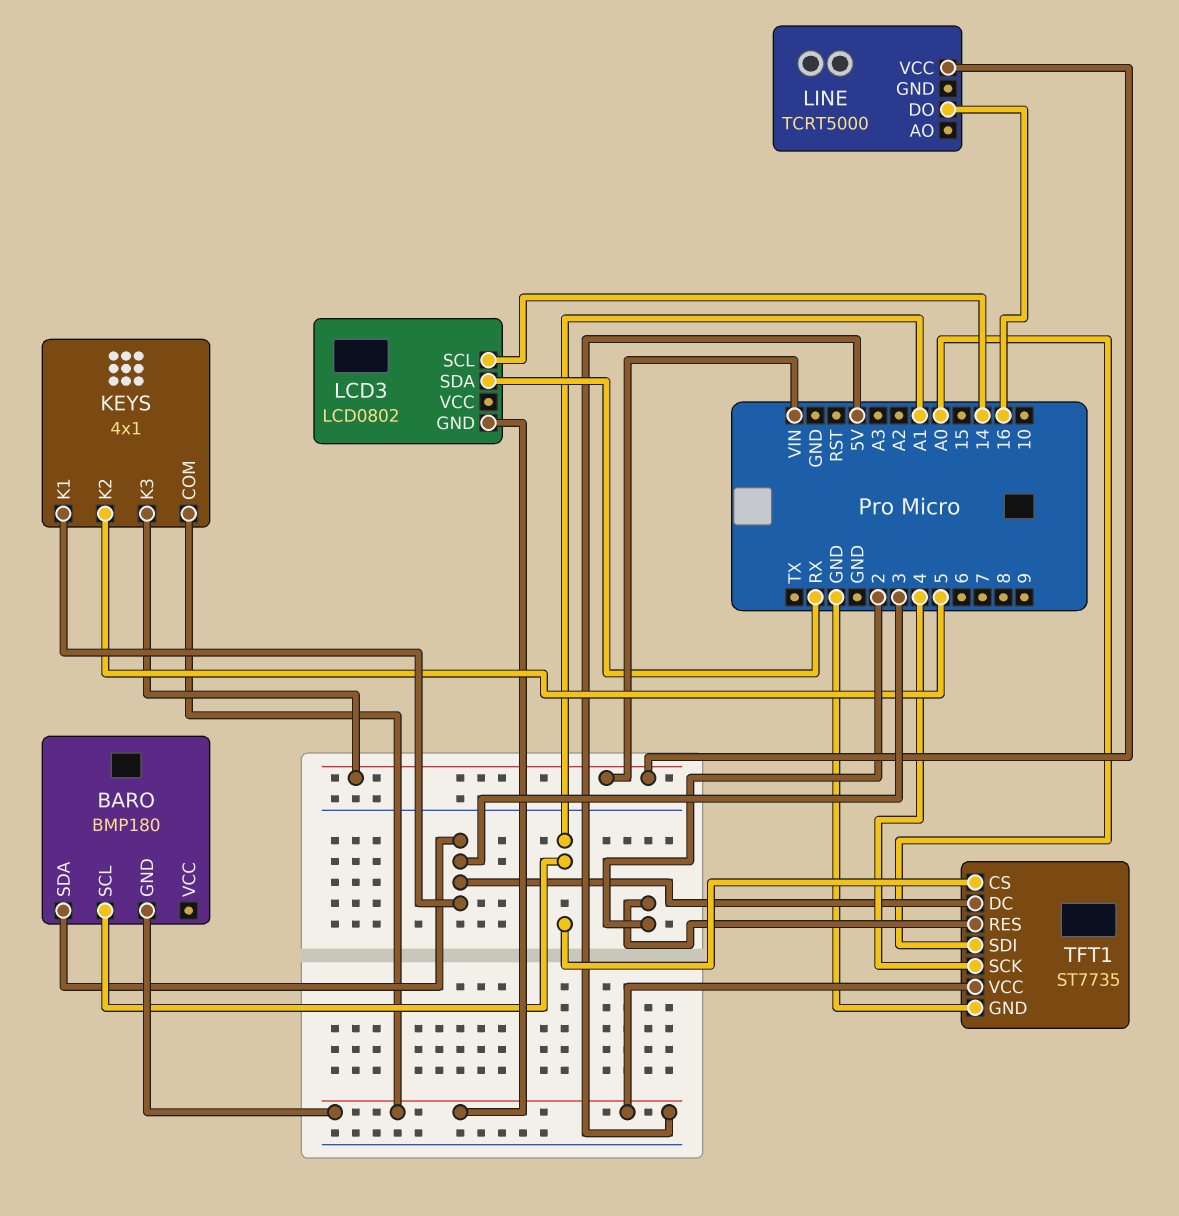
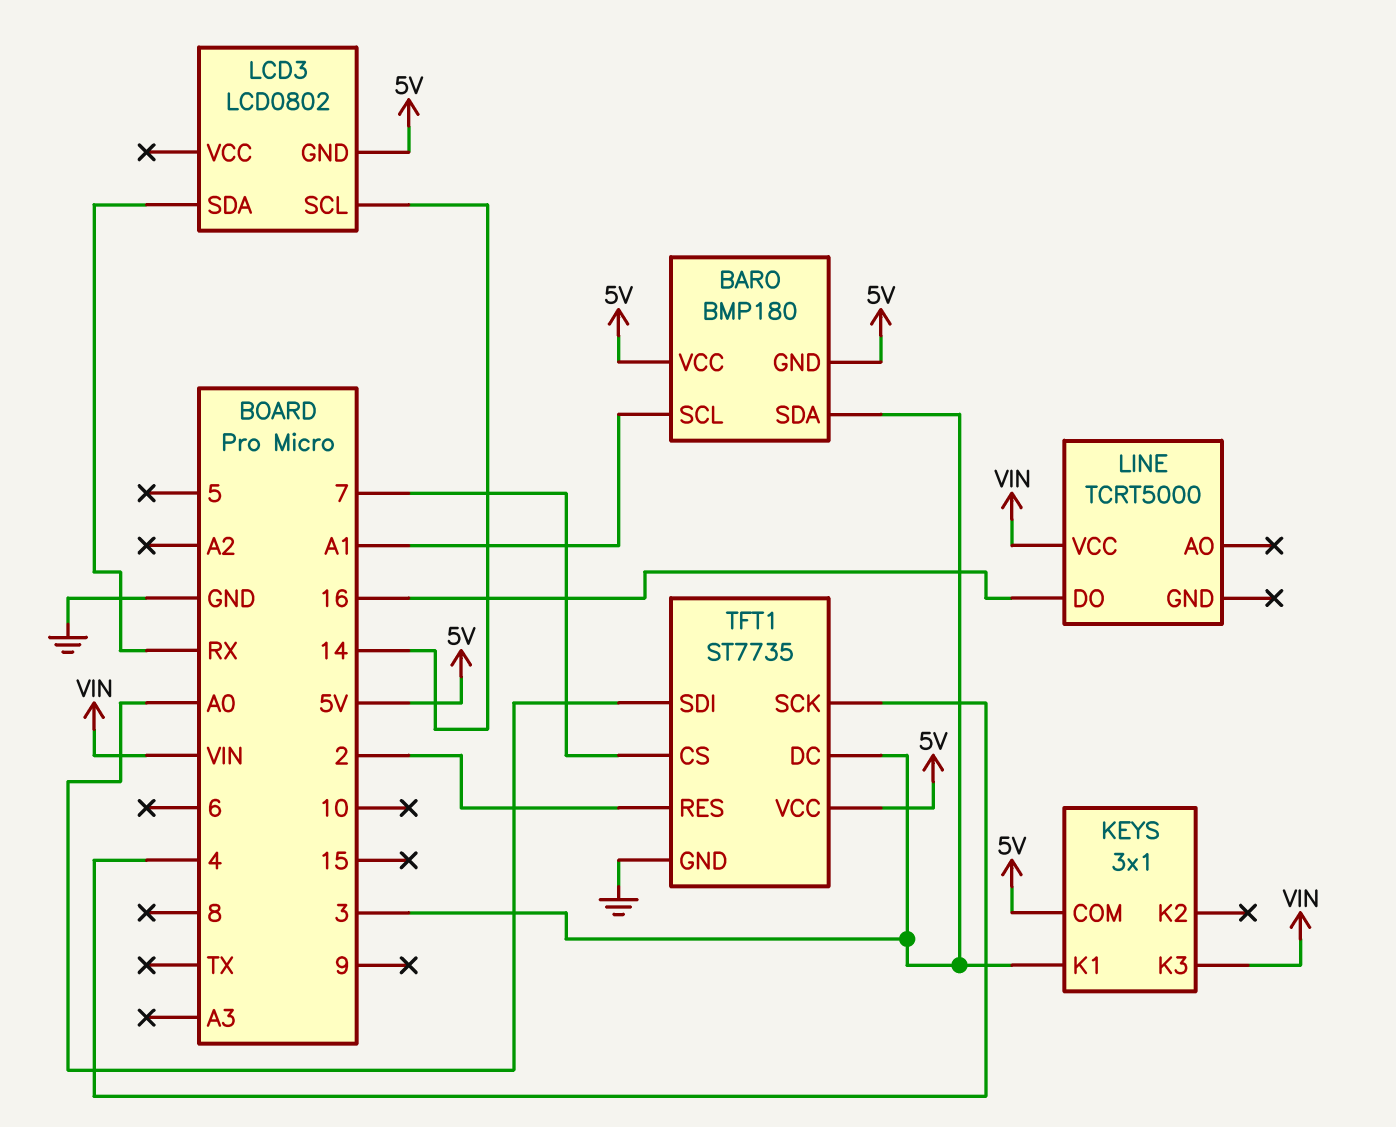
BARO pin VCC: none -> 5V
KEYS: 4x1 -> 3x1
KEYS pin K2: 5 -> none
TFT1 pin CS: A1 -> 7

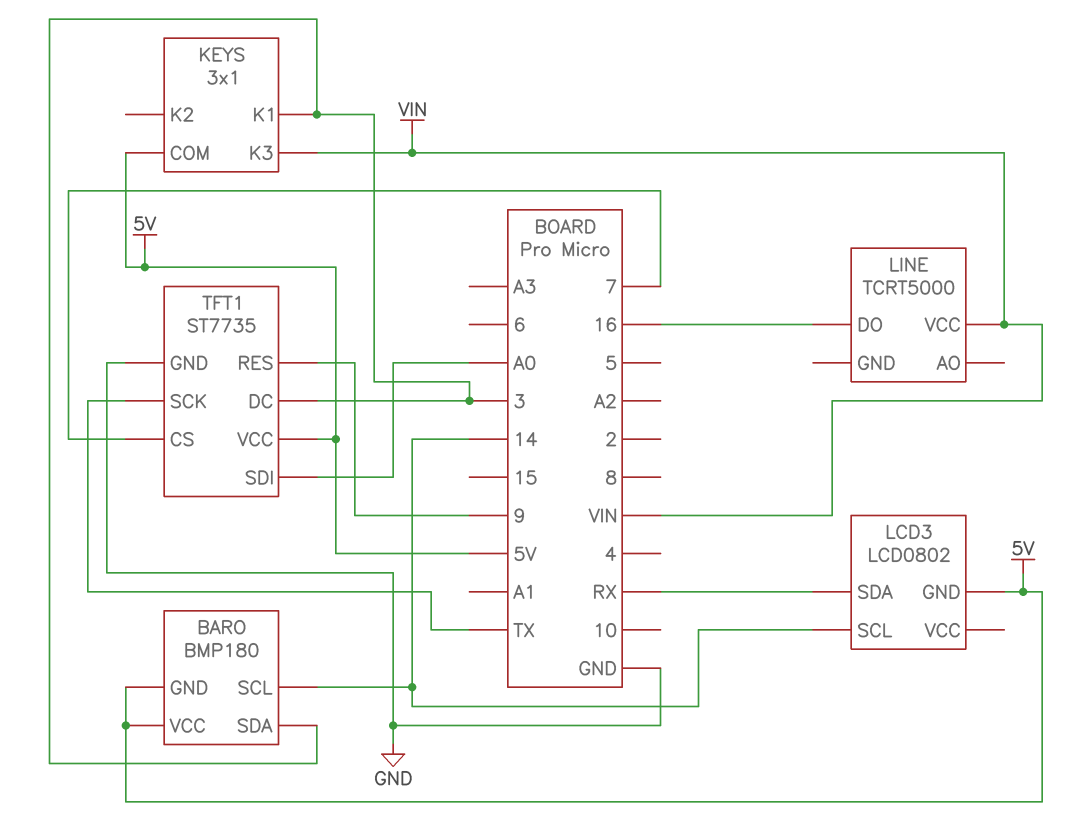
BARO pin SCL: A1 -> 14
TFT1 pin RES: 2 -> 9
TFT1 pin SCK: 4 -> TX

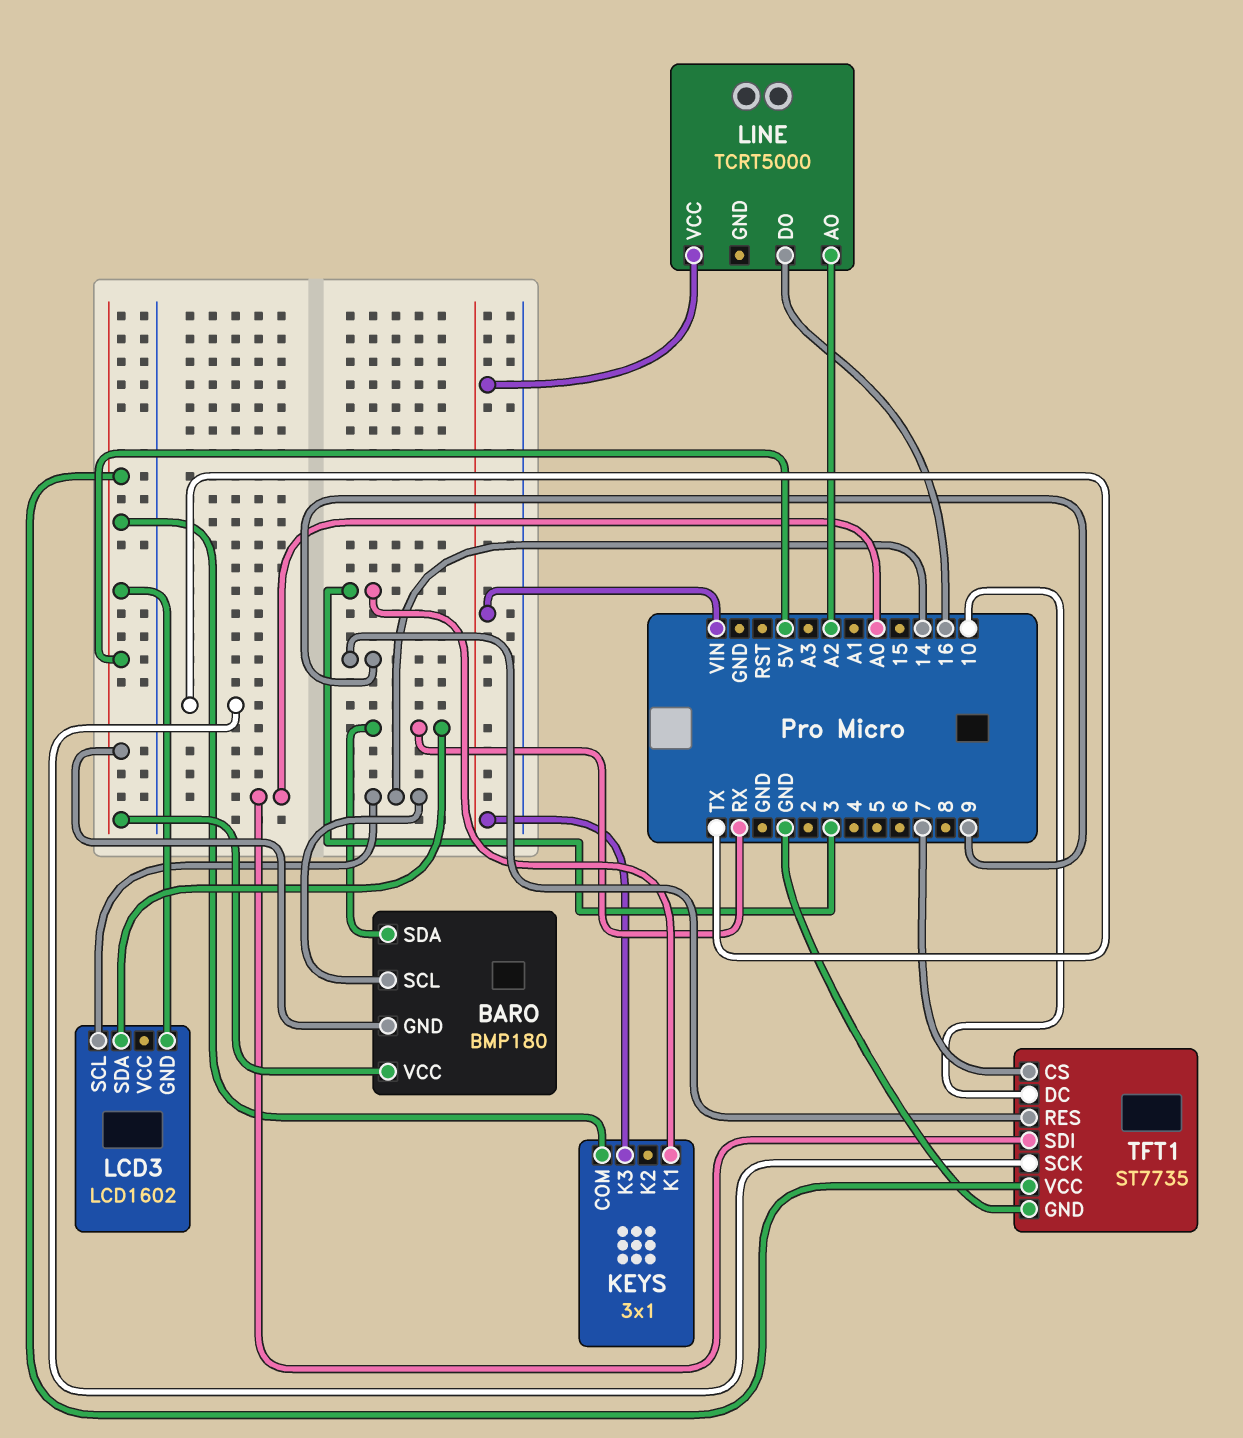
BARO pin SDA: 3 -> RX
LCD3: LCD0802 -> LCD1602
LINE pin AO: none -> A2
TFT1 pin DC: 3 -> 10

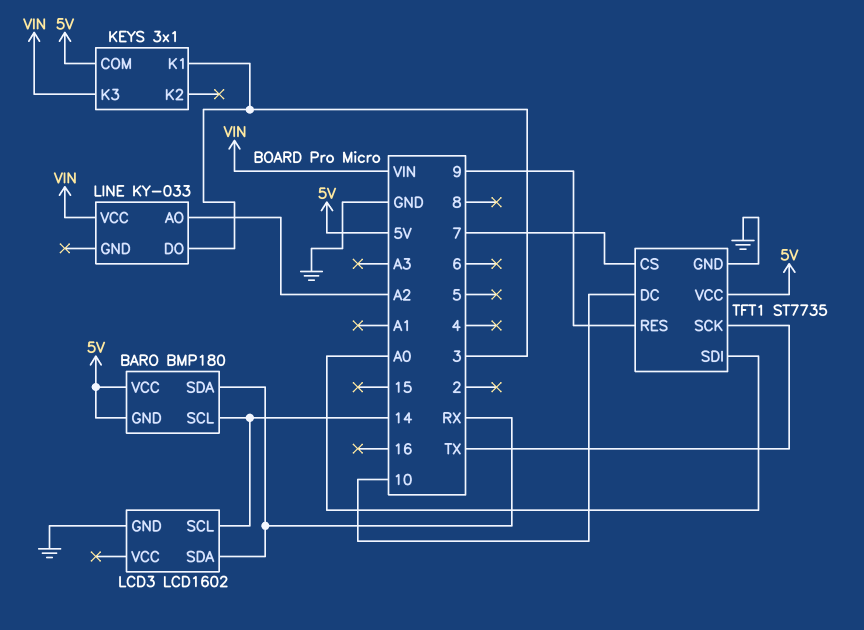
LCD3 pin GND: 5V -> GND
LINE: TCRT5000 -> KY-033
LINE pin DO: 16 -> 3

